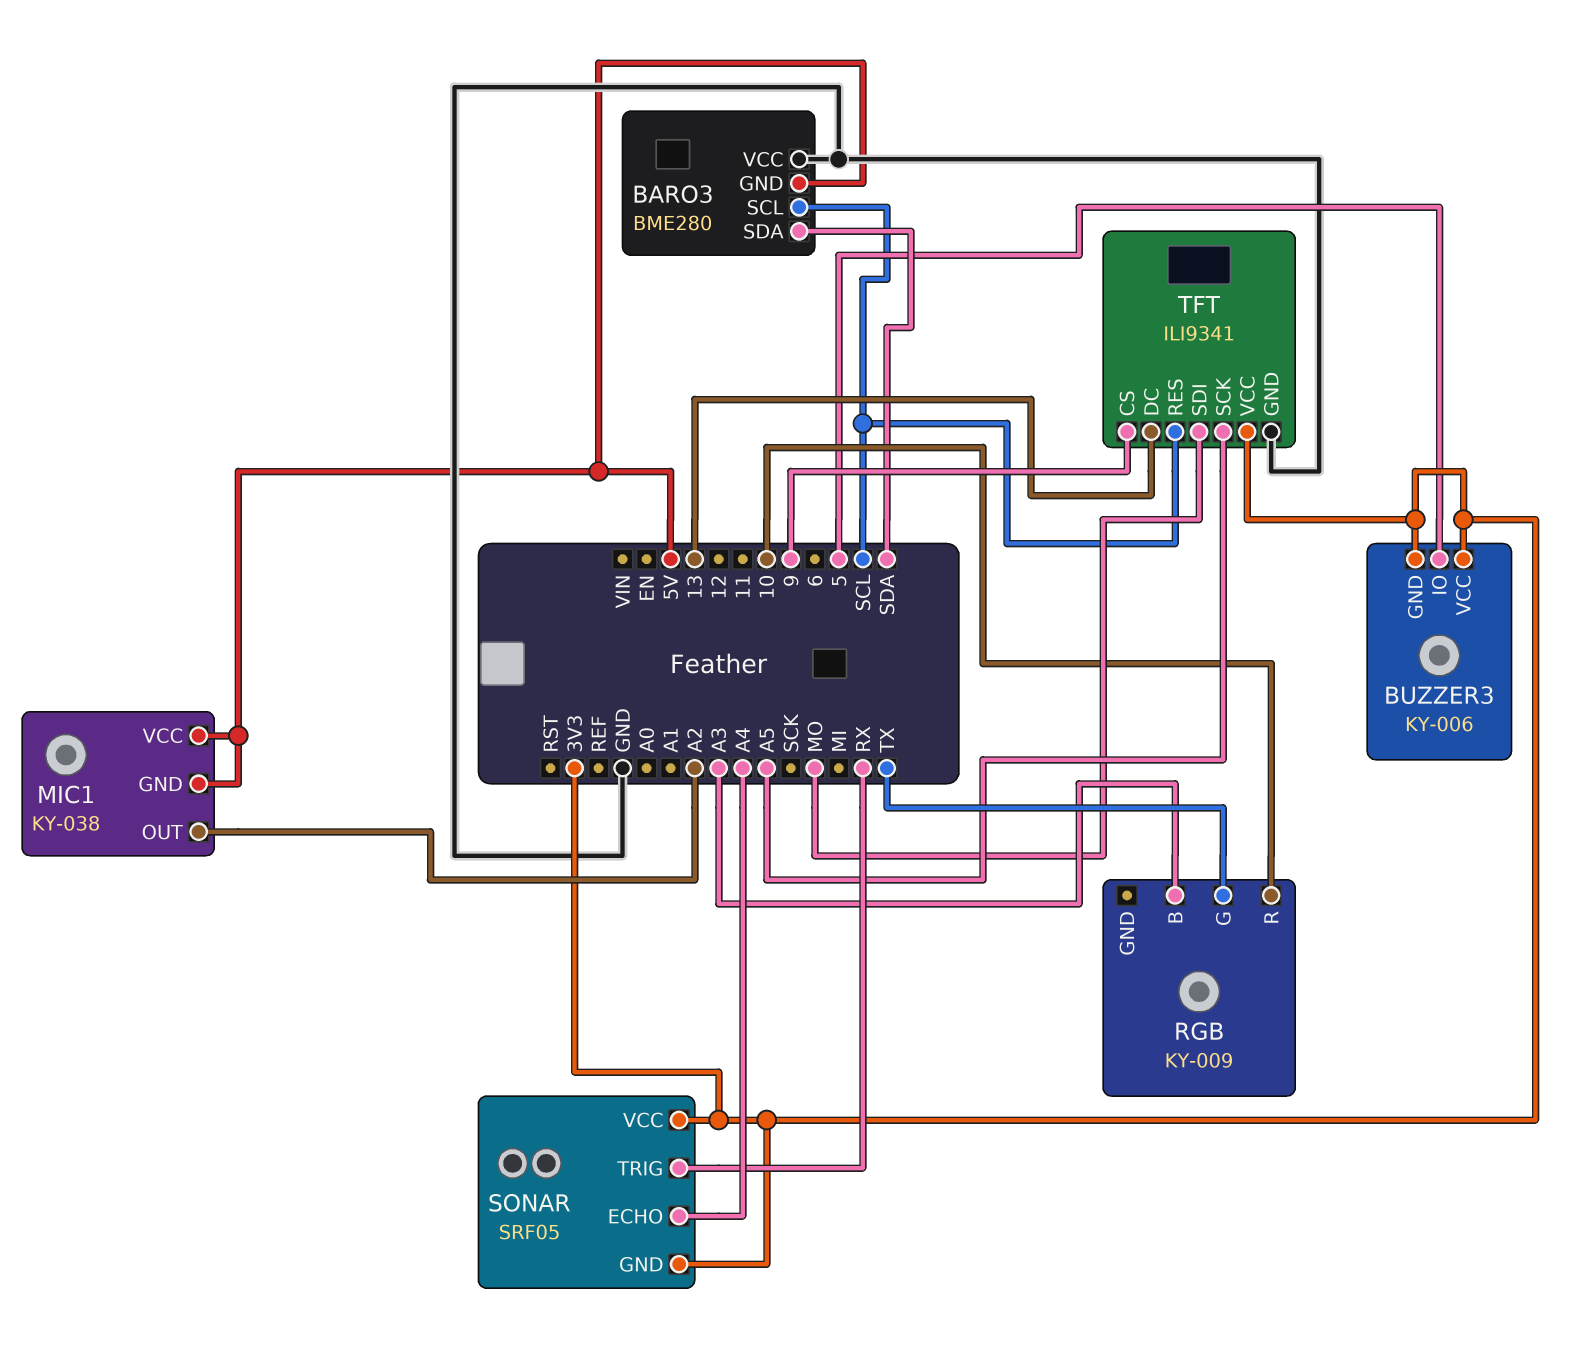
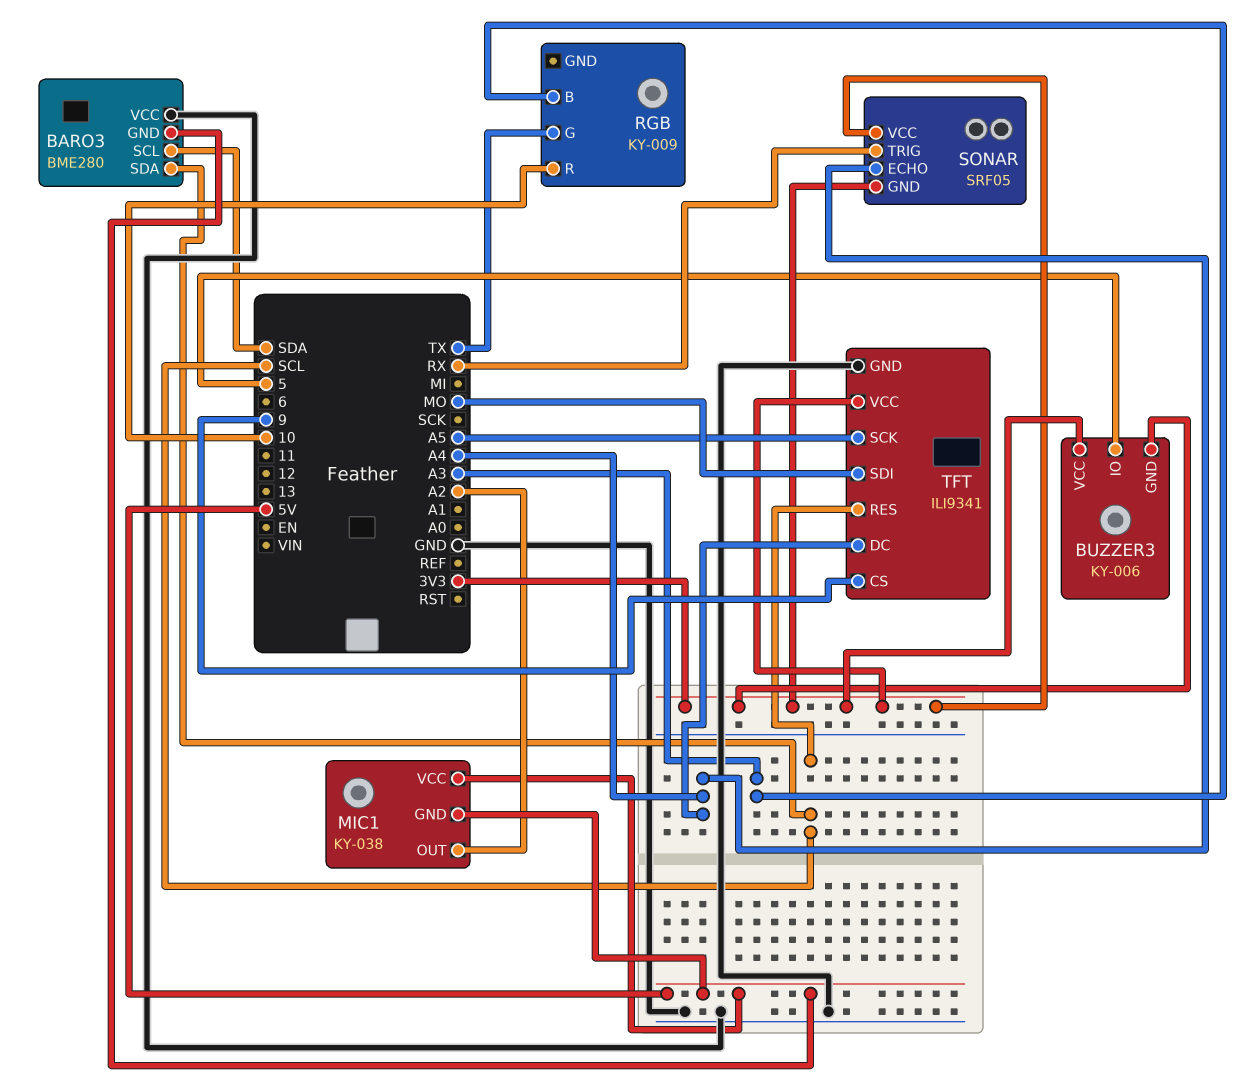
BARO3 pin SCL: SCL -> SDA
BARO3 pin SDA: SDA -> SCL
TFT pin DC: 13 -> A4

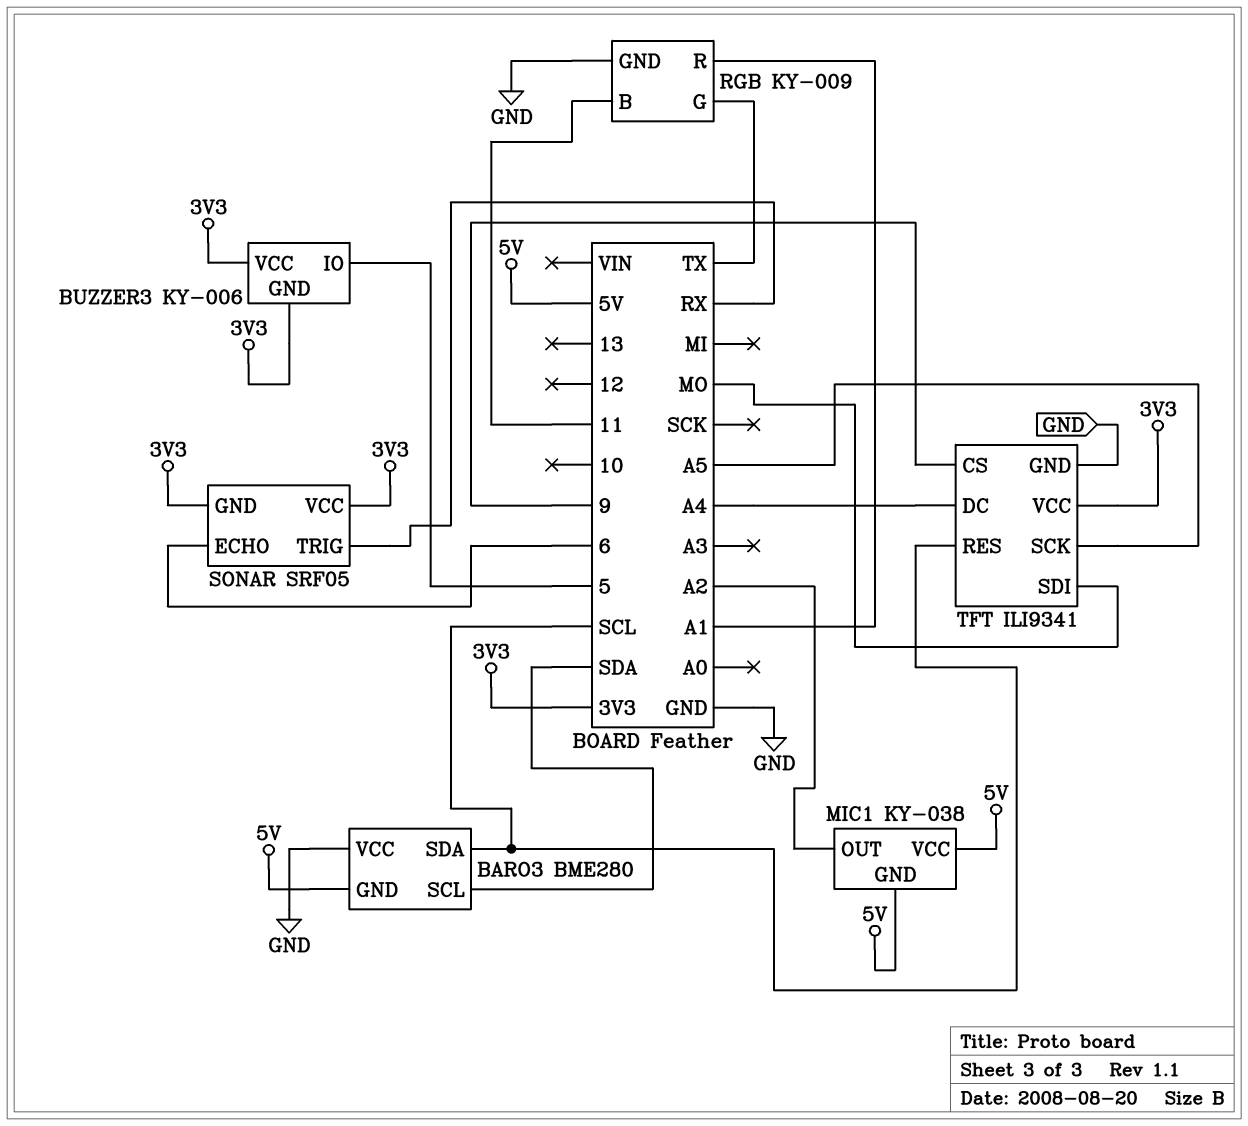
RGB pin B: A3 -> 11
RGB pin GND: none -> GND
RGB pin R: 10 -> A1
SONAR pin ECHO: A4 -> 6

